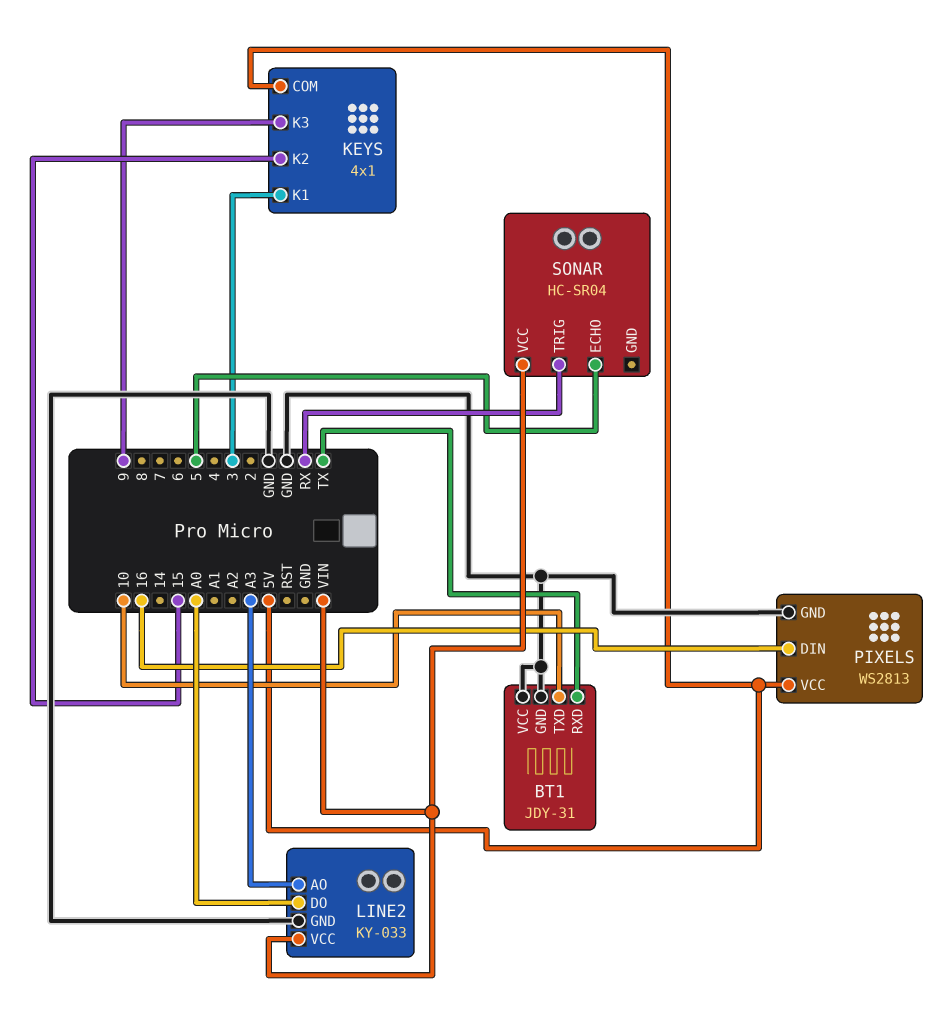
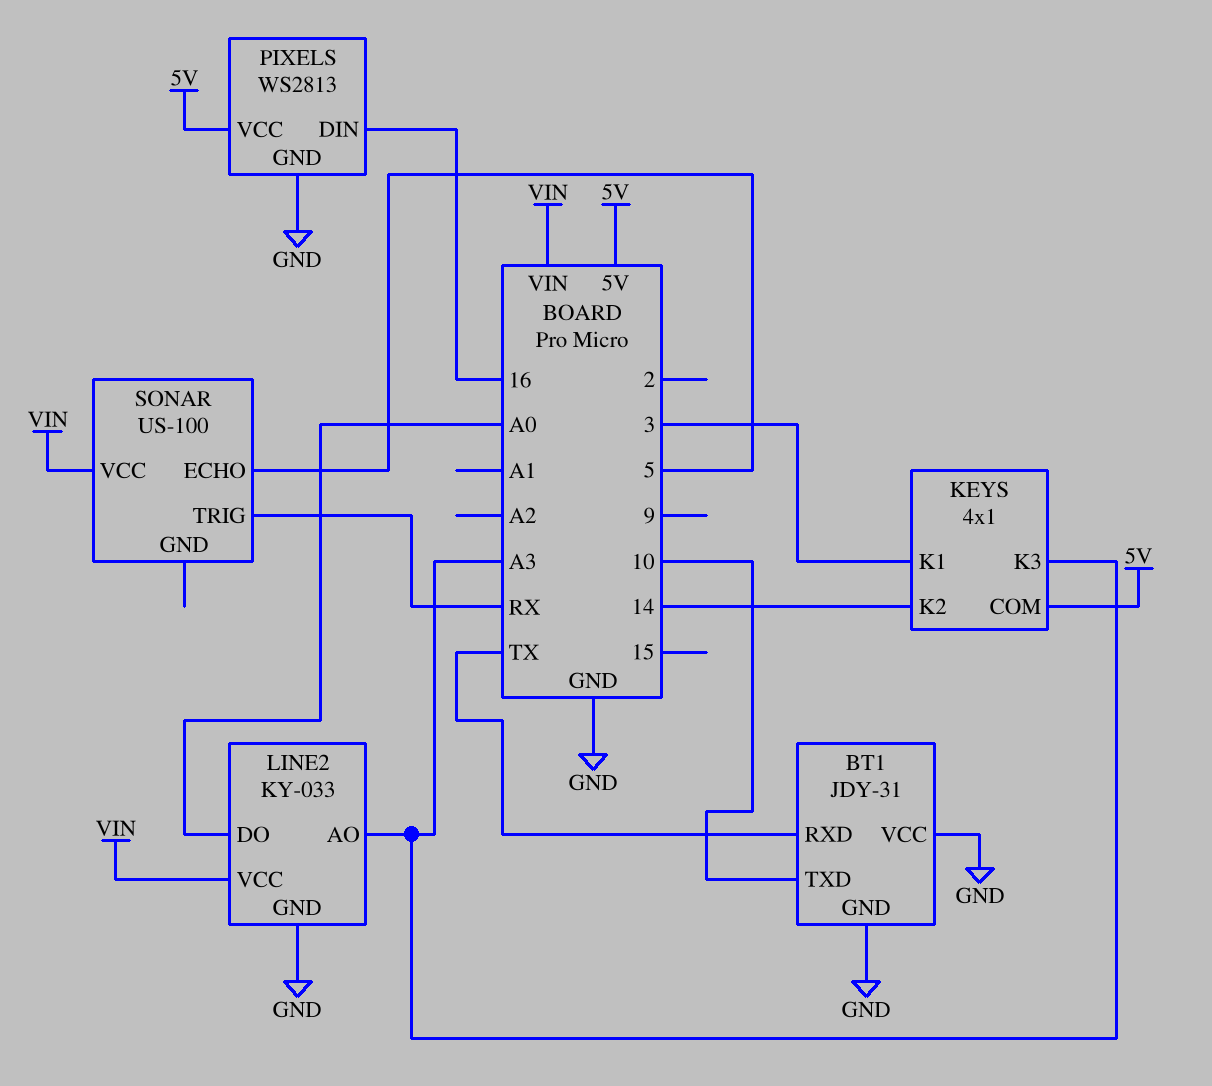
KEYS pin K2: 15 -> 14
KEYS pin K3: 9 -> A3
SONAR: HC-SR04 -> US-100

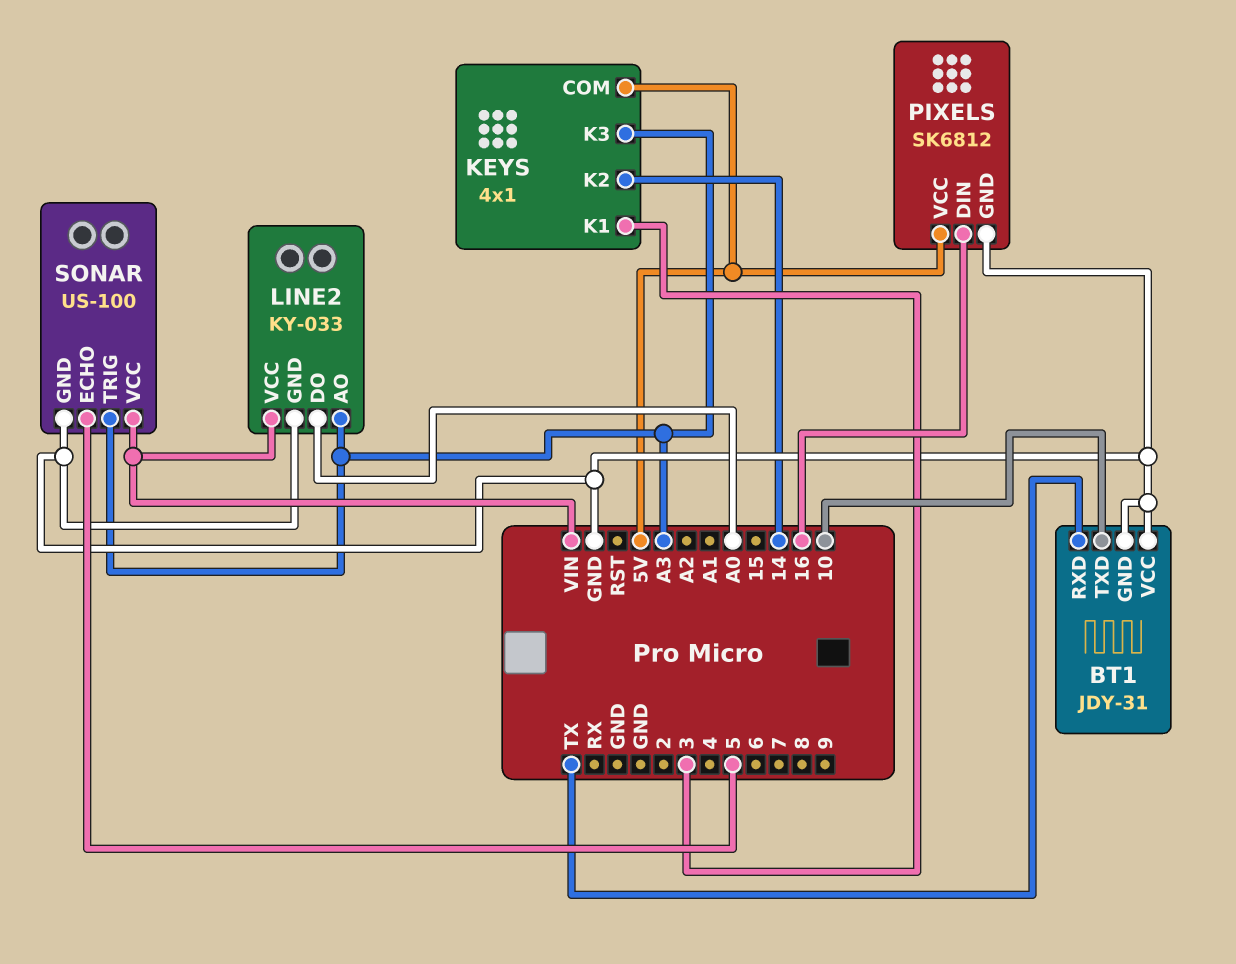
PIXELS: WS2813 -> SK6812
SONAR pin GND: none -> GND
SONAR pin TRIG: RX -> A3

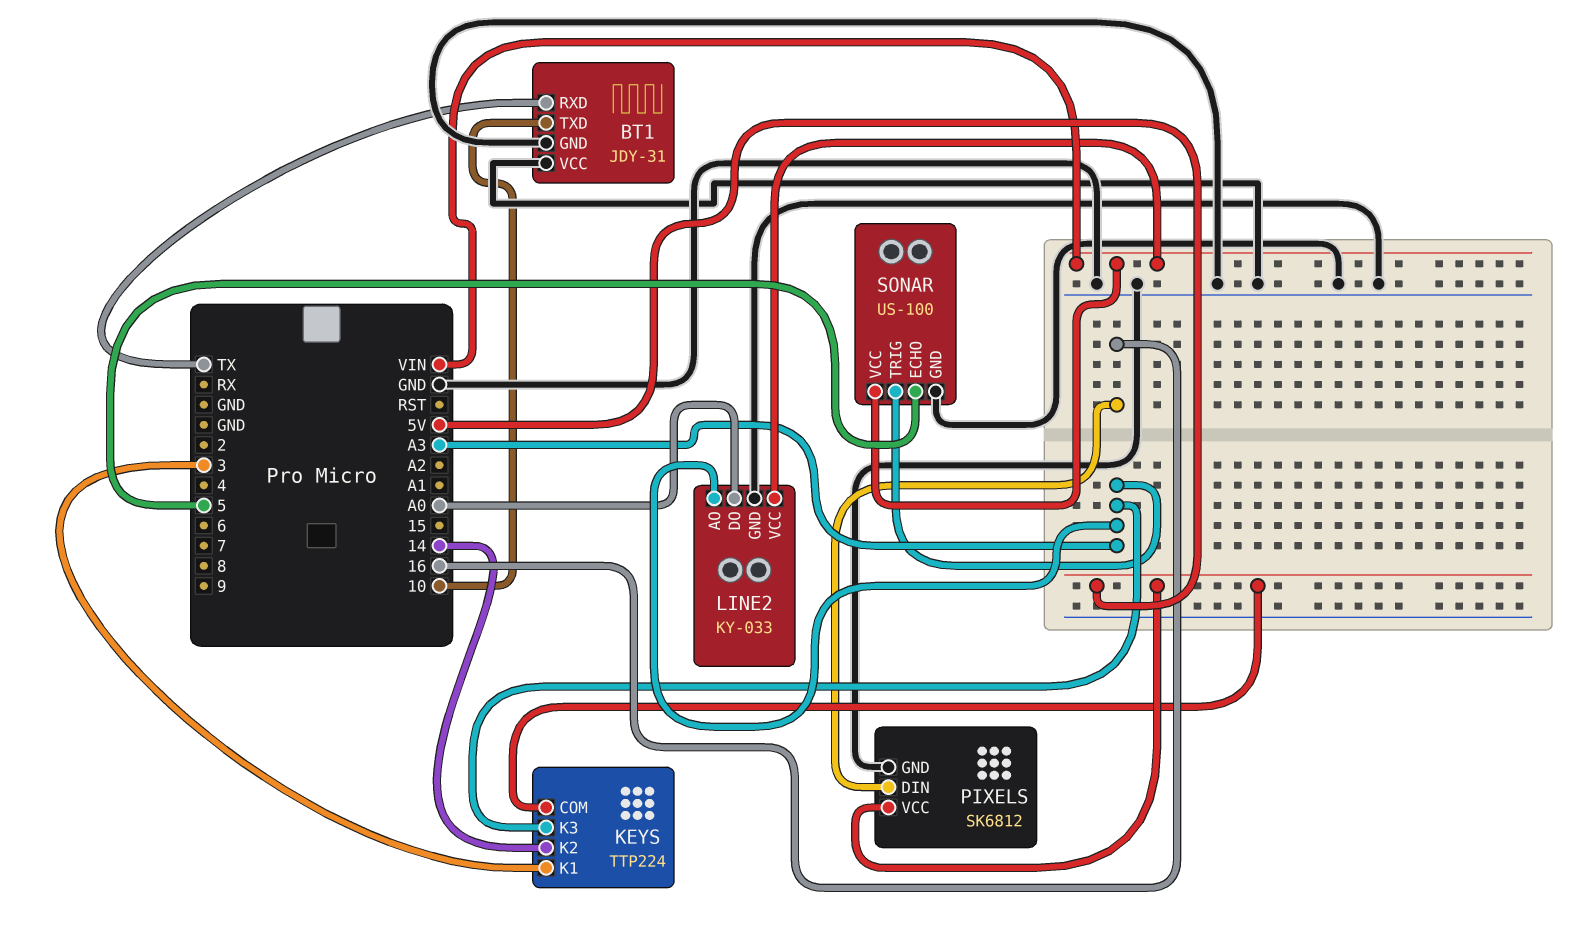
KEYS: 4x1 -> TTP224

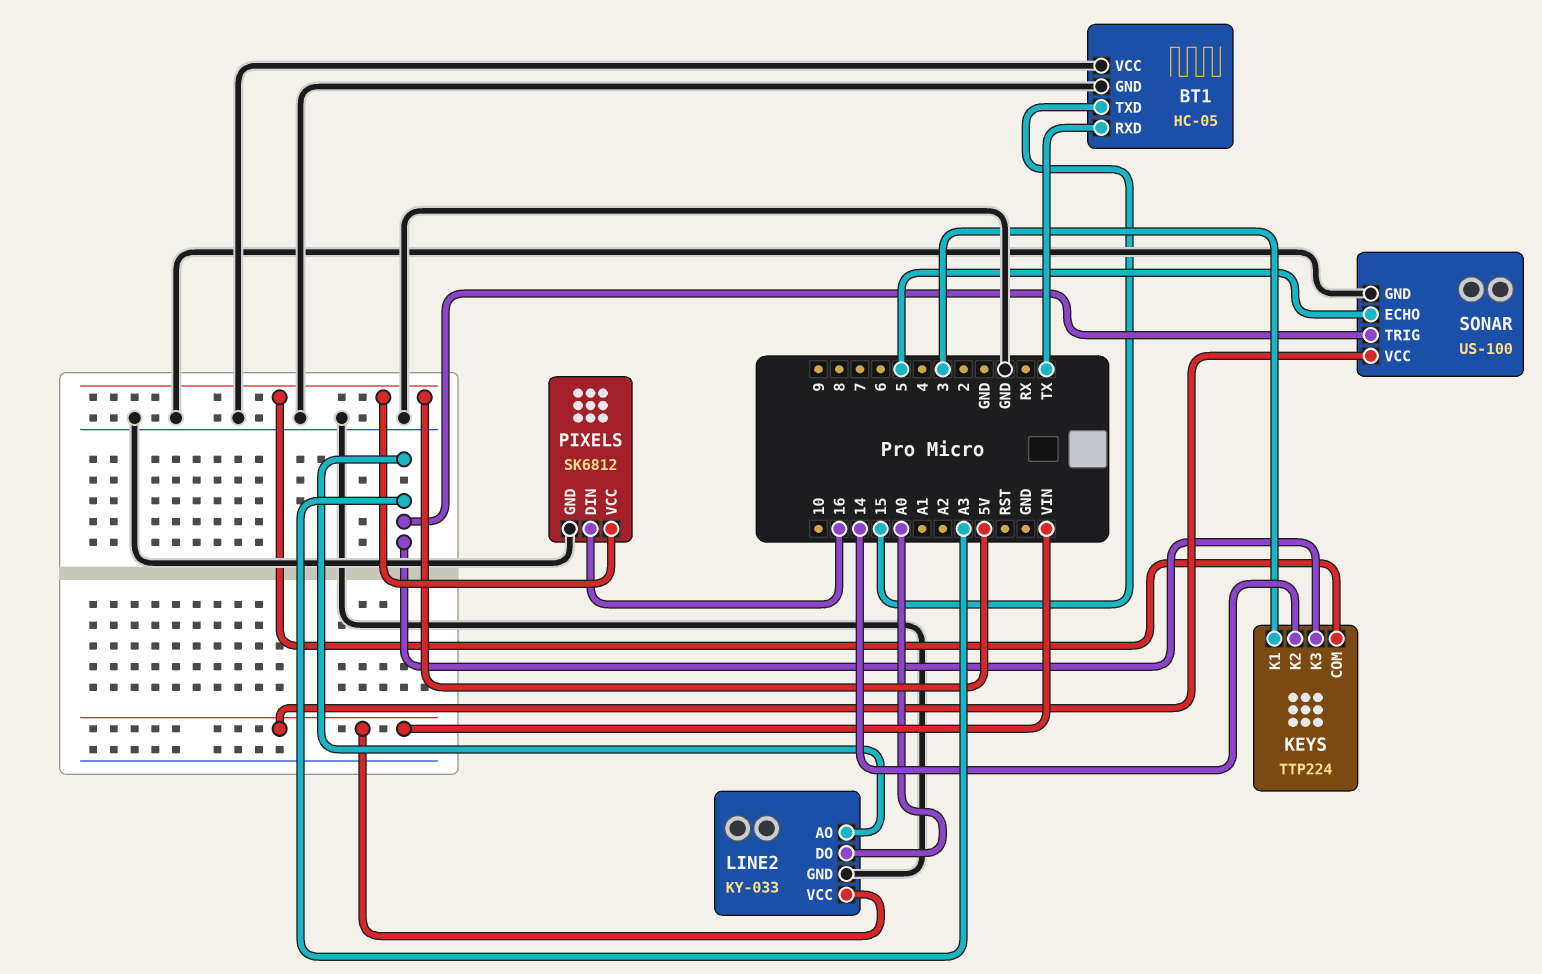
BT1: JDY-31 -> HC-05
BT1 pin TXD: 10 -> 15

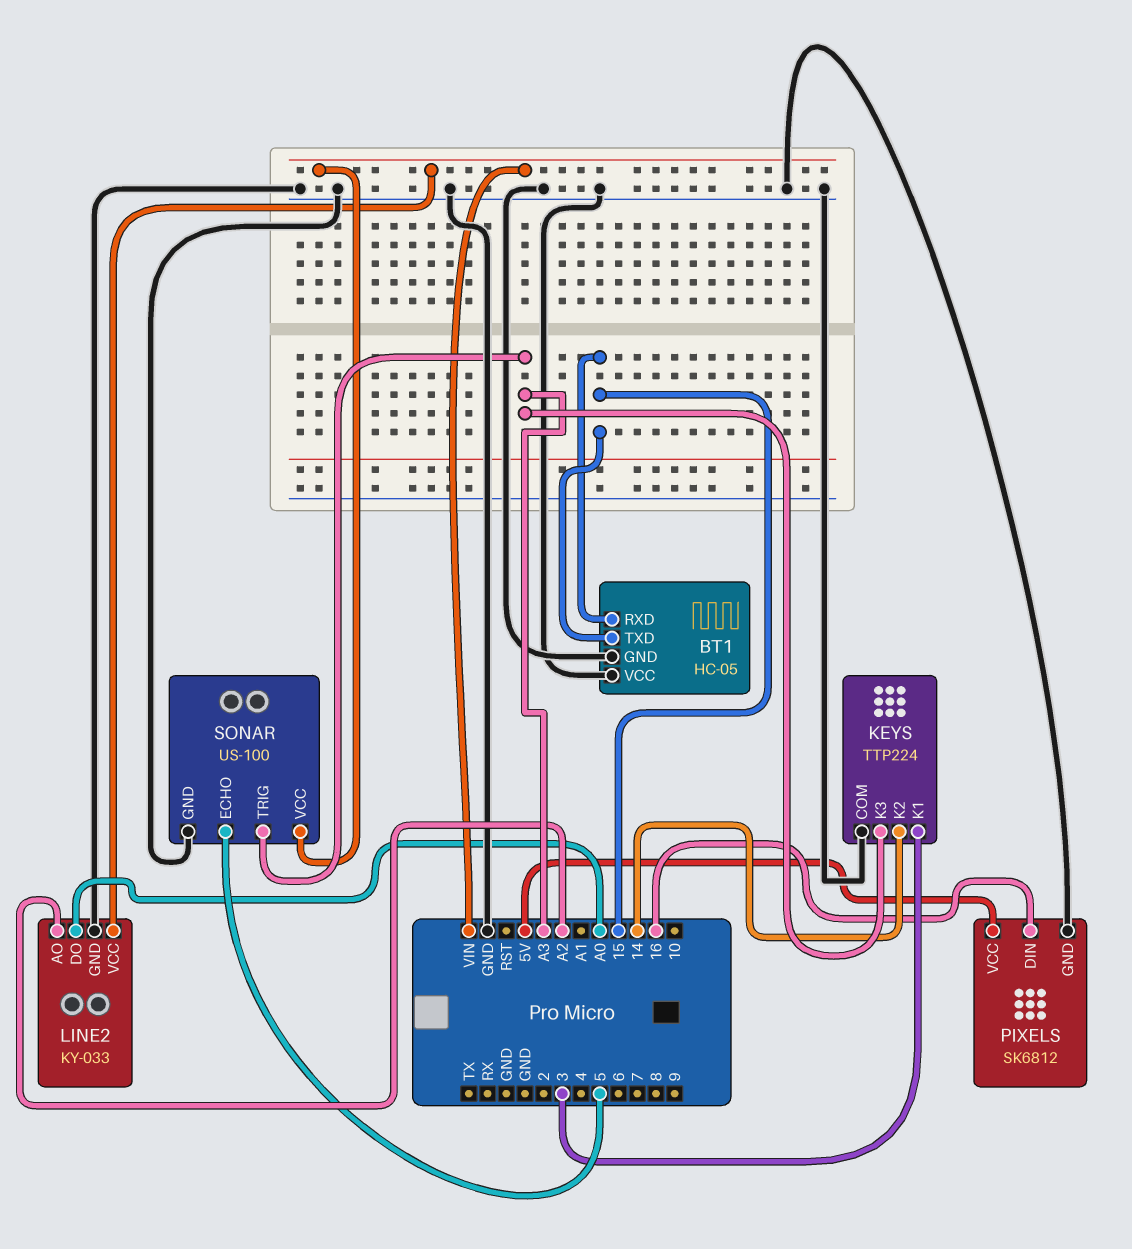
BT1 pin RXD: TX -> 15
KEYS pin COM: 5V -> GND
LINE2 pin AO: A3 -> A2

